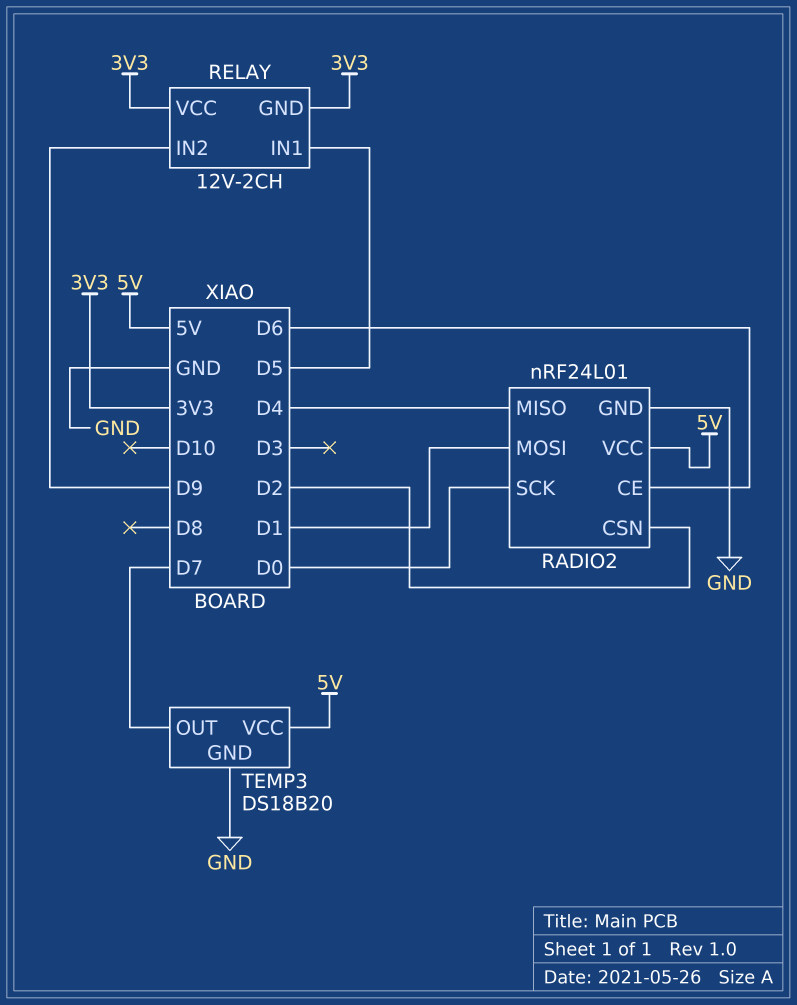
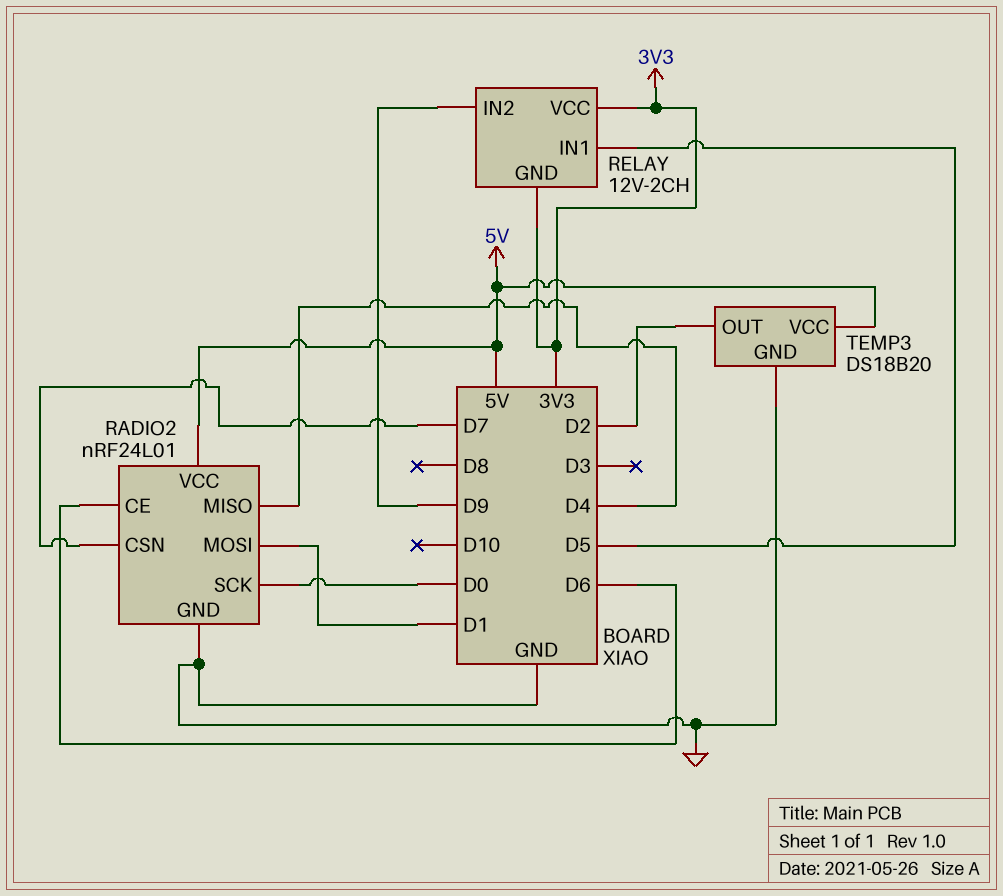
RADIO2 pin CSN: D2 -> D7
TEMP3 pin OUT: D7 -> D2

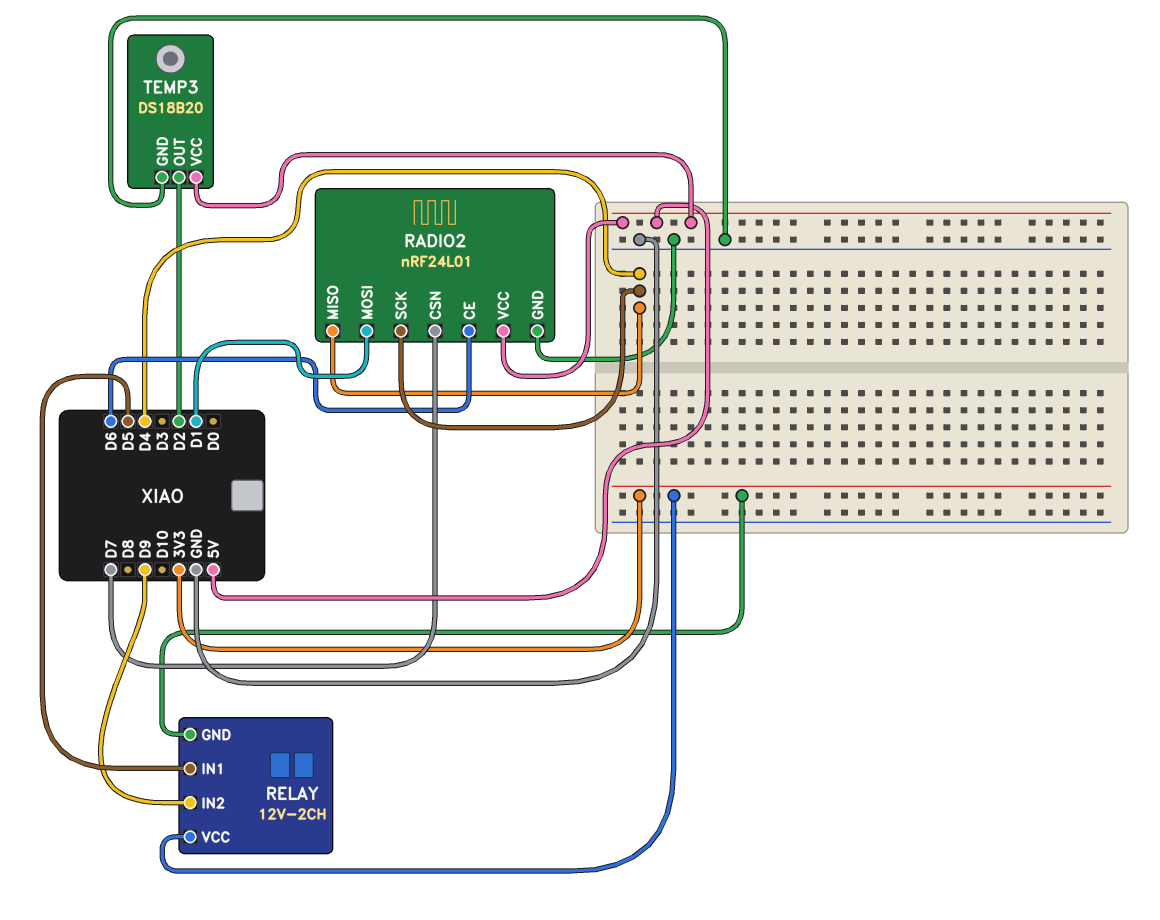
RADIO2 pin SCK: D0 -> D4

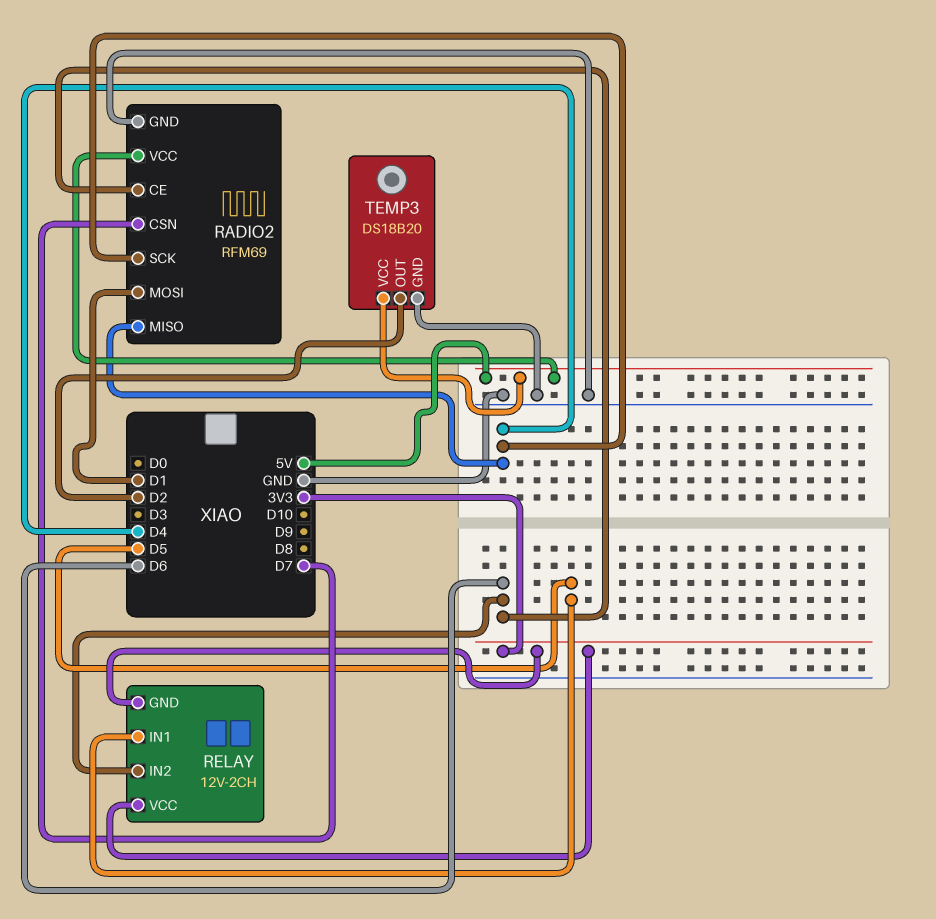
RADIO2: nRF24L01 -> RFM69
RELAY pin IN2: D9 -> D6

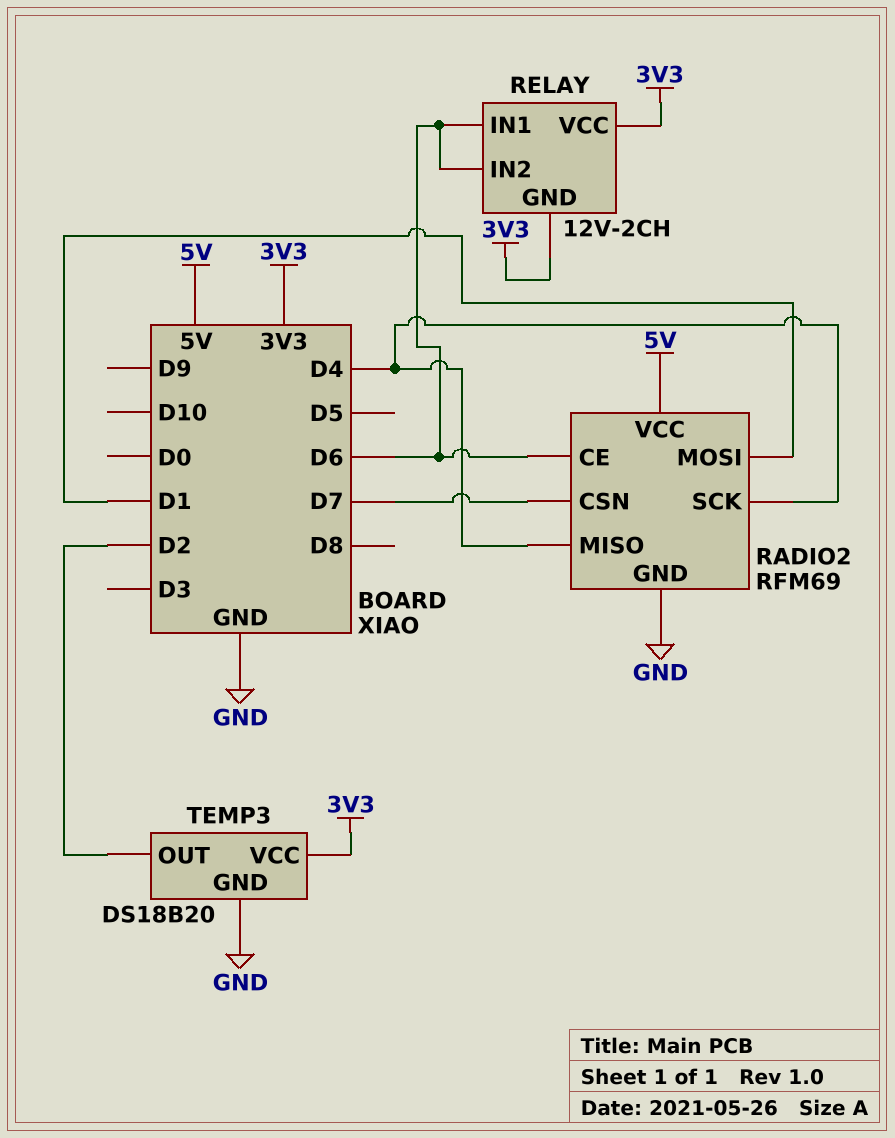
RELAY pin IN1: D5 -> D6
TEMP3 pin VCC: 5V -> 3V3

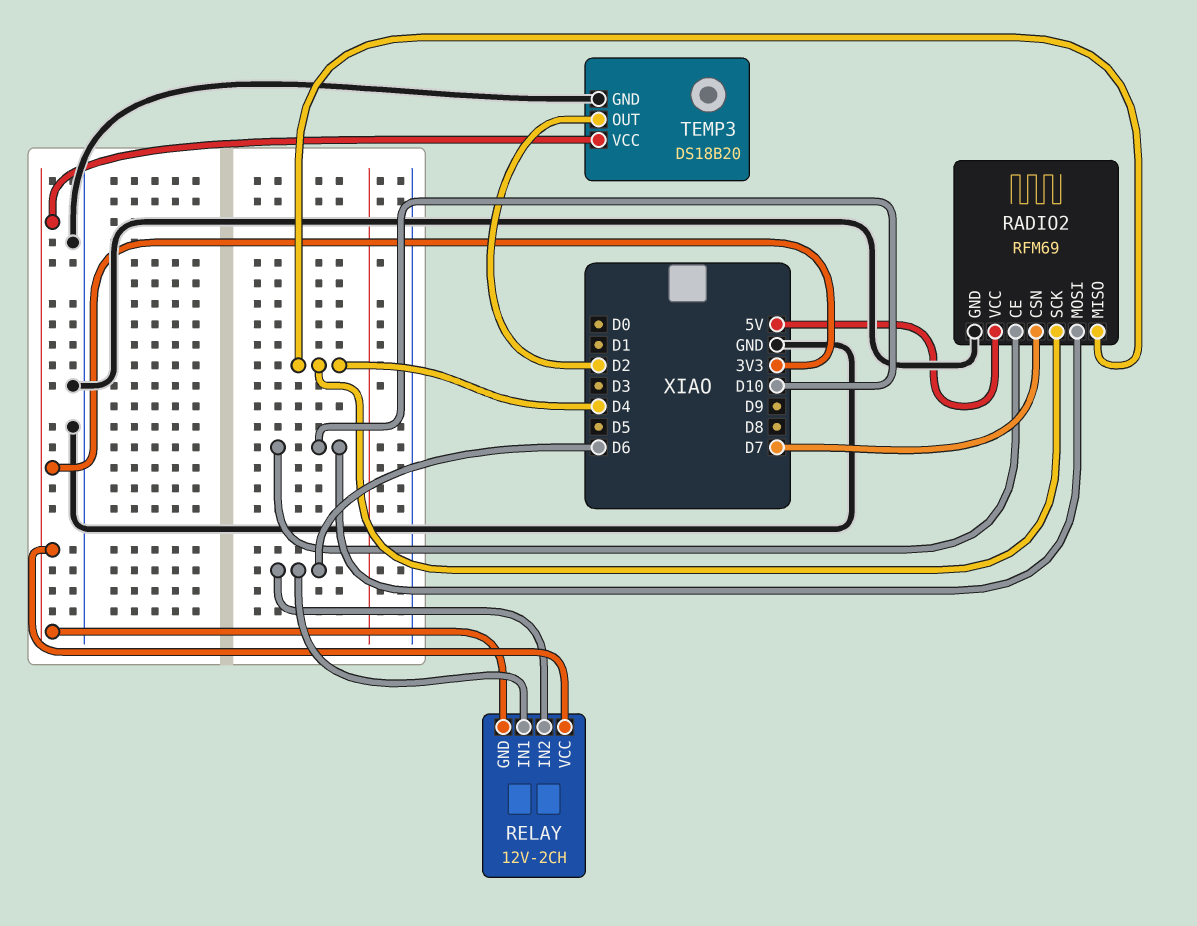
RADIO2 pin CE: D6 -> D10
RADIO2 pin MOSI: D1 -> D10

